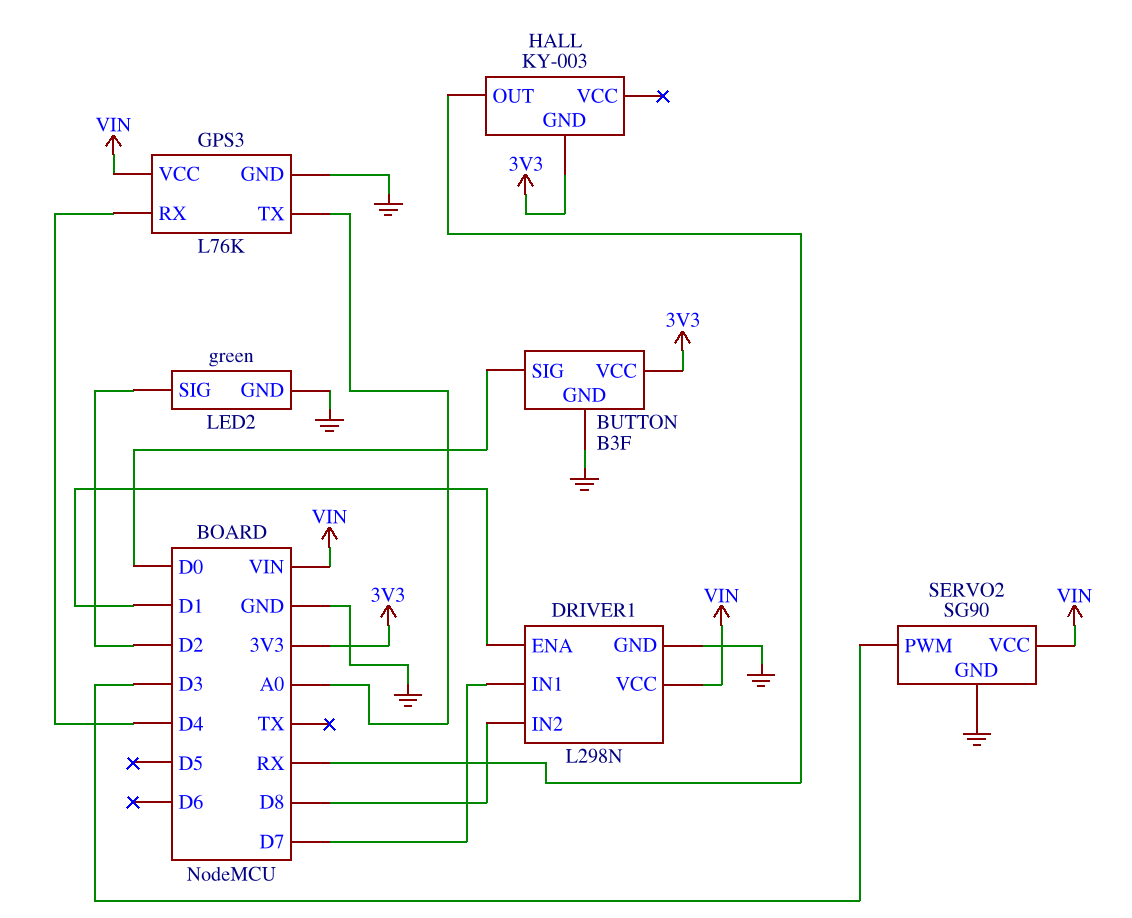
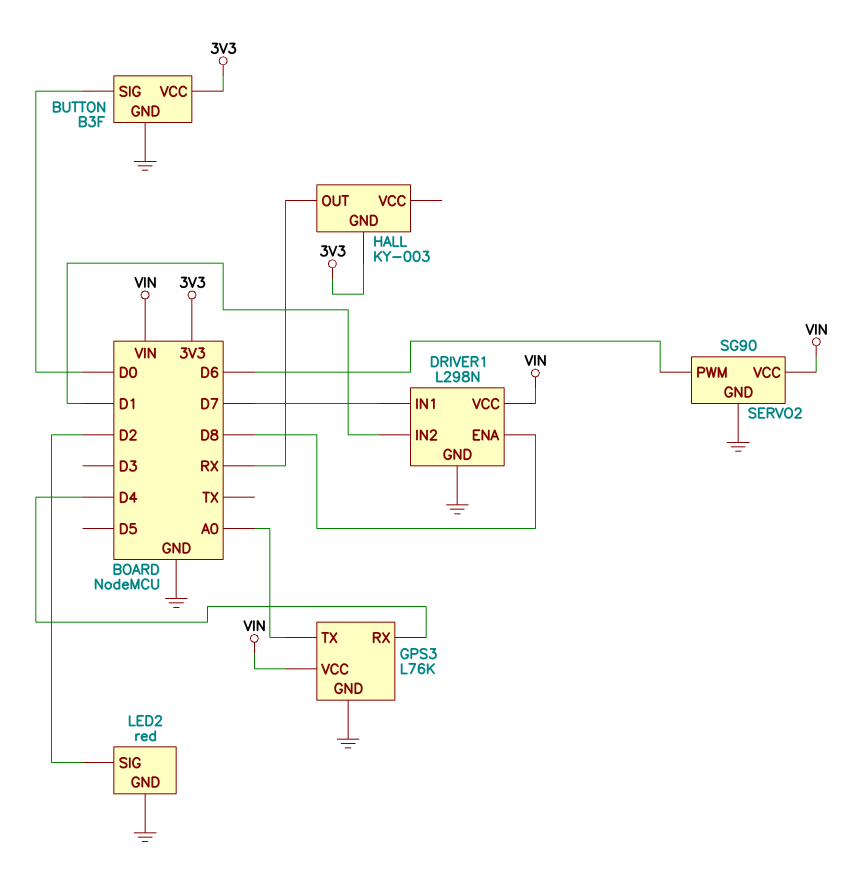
DRIVER1 pin ENA: D1 -> D8
DRIVER1 pin IN2: D8 -> D1
LED2: green -> red
SERVO2 pin PWM: D3 -> D6

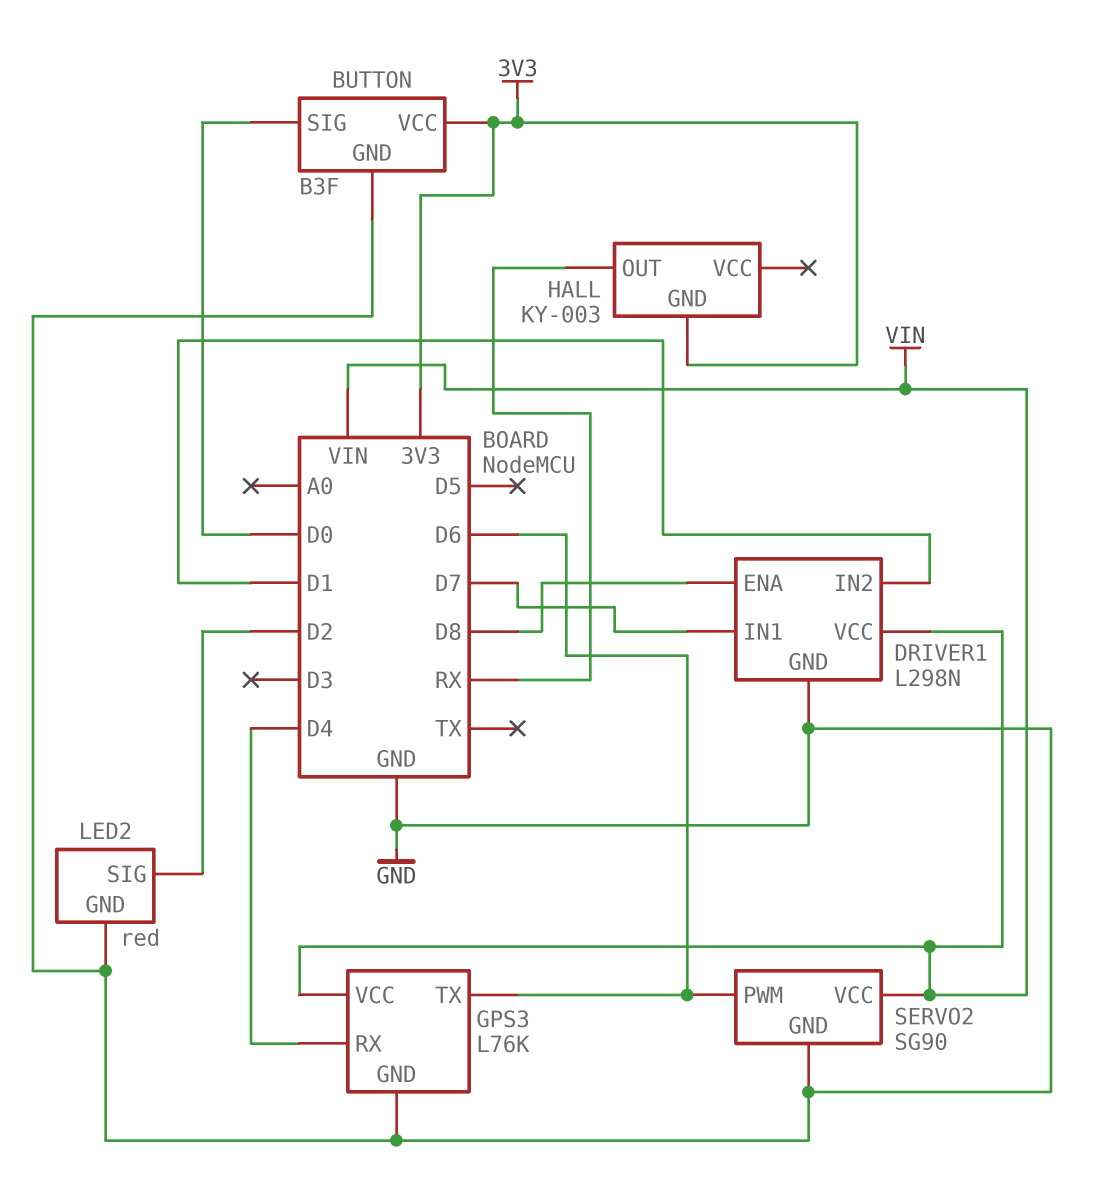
GPS3 pin TX: A0 -> D6

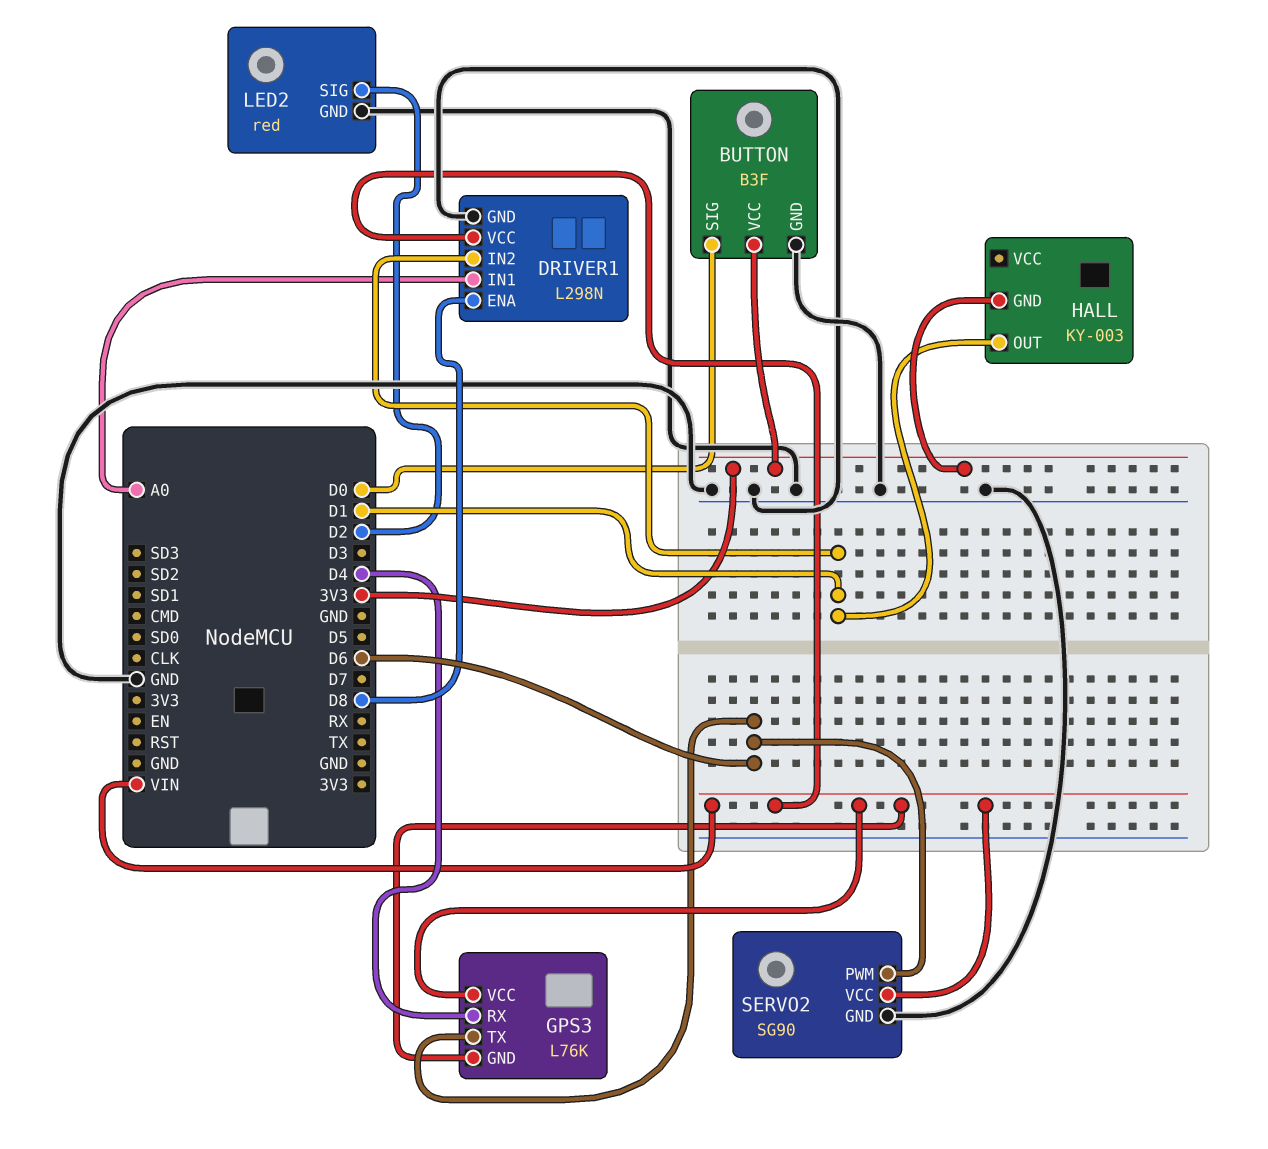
DRIVER1 pin IN1: D7 -> A0
GPS3 pin GND: GND -> VIN
HALL pin OUT: RX -> D1

